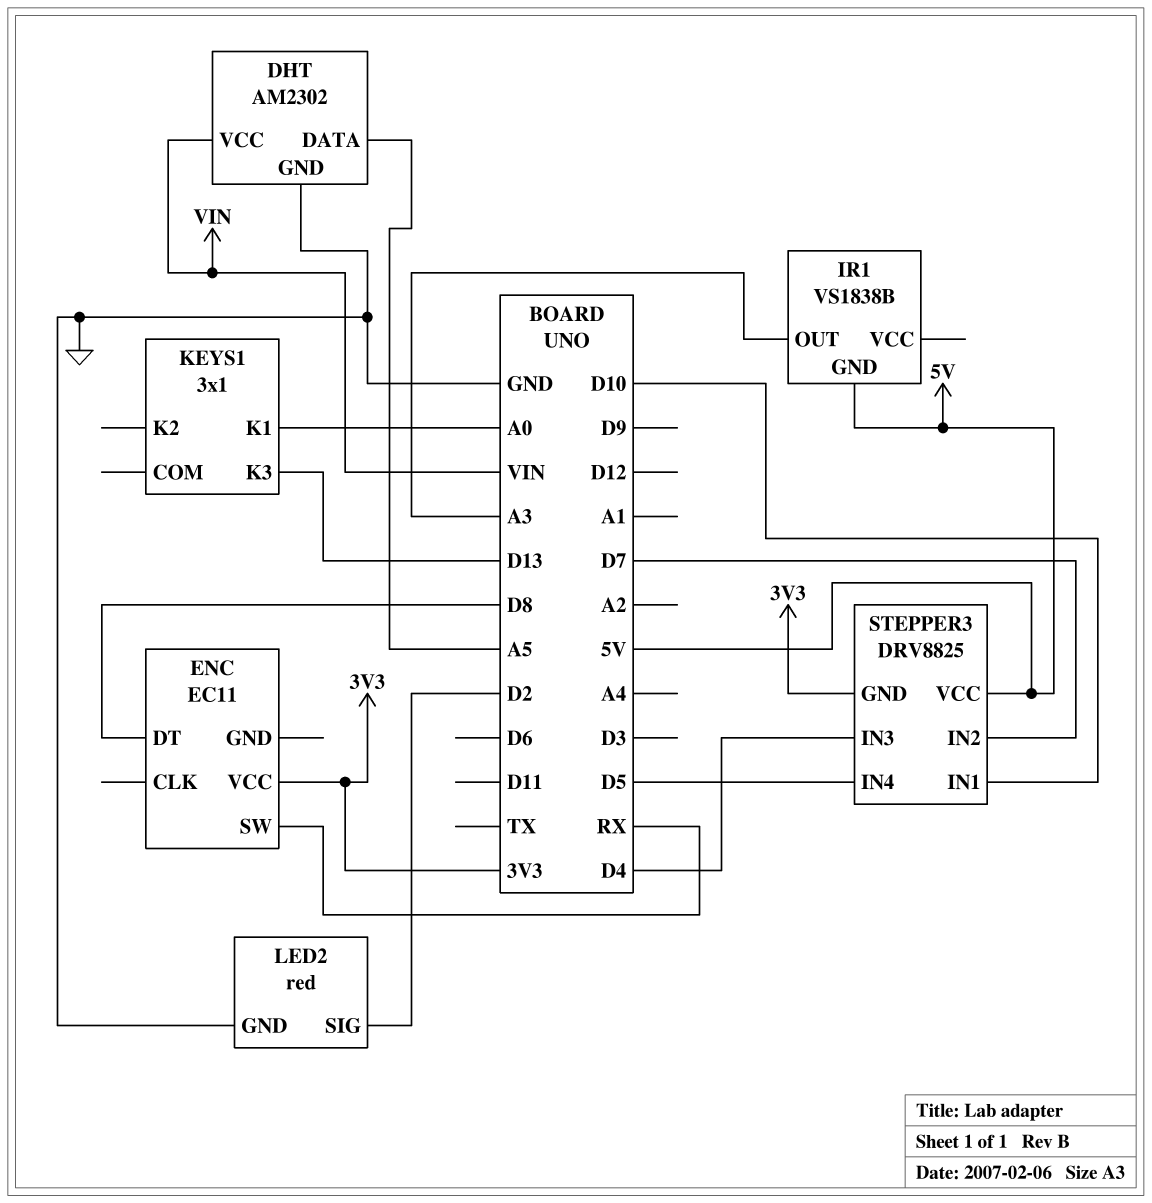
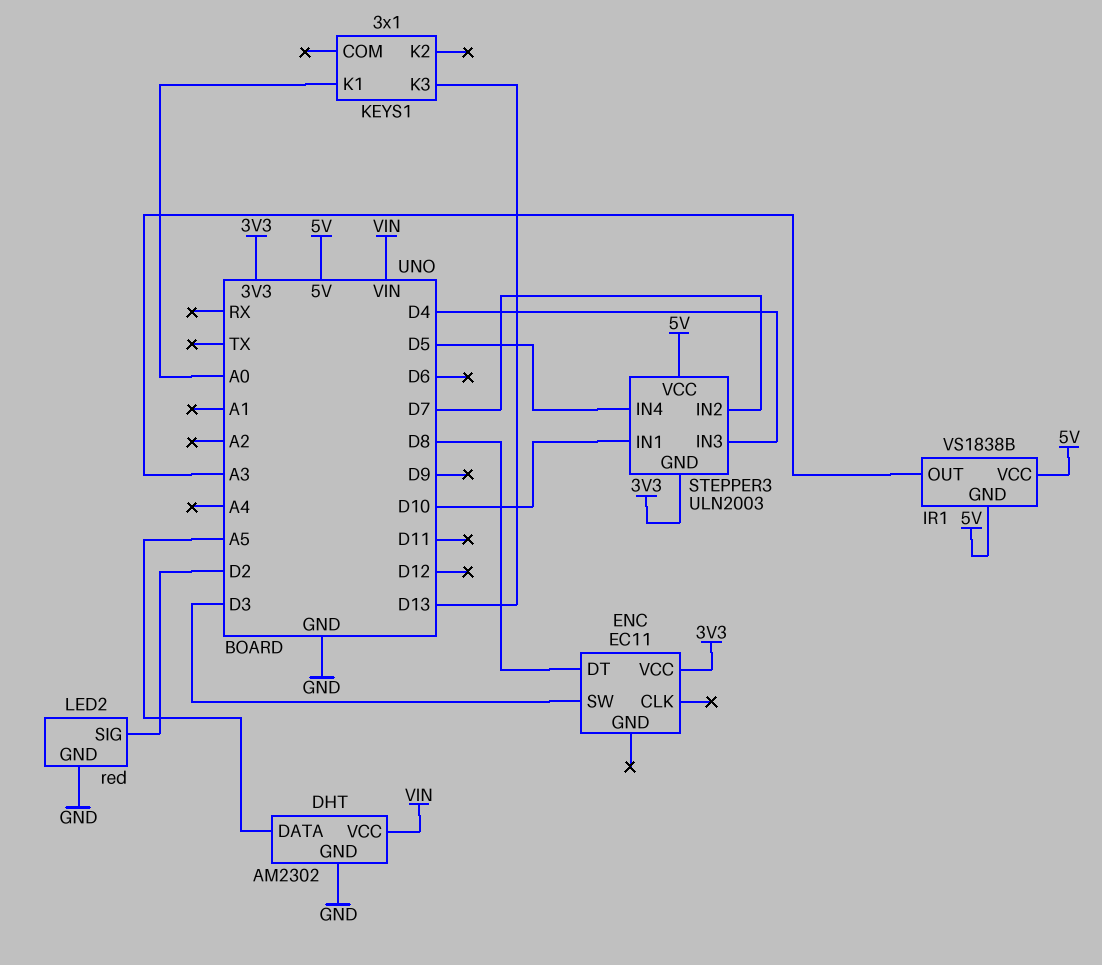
ENC pin SW: RX -> D3
IR1 pin VCC: none -> 5V
STEPPER3: DRV8825 -> ULN2003

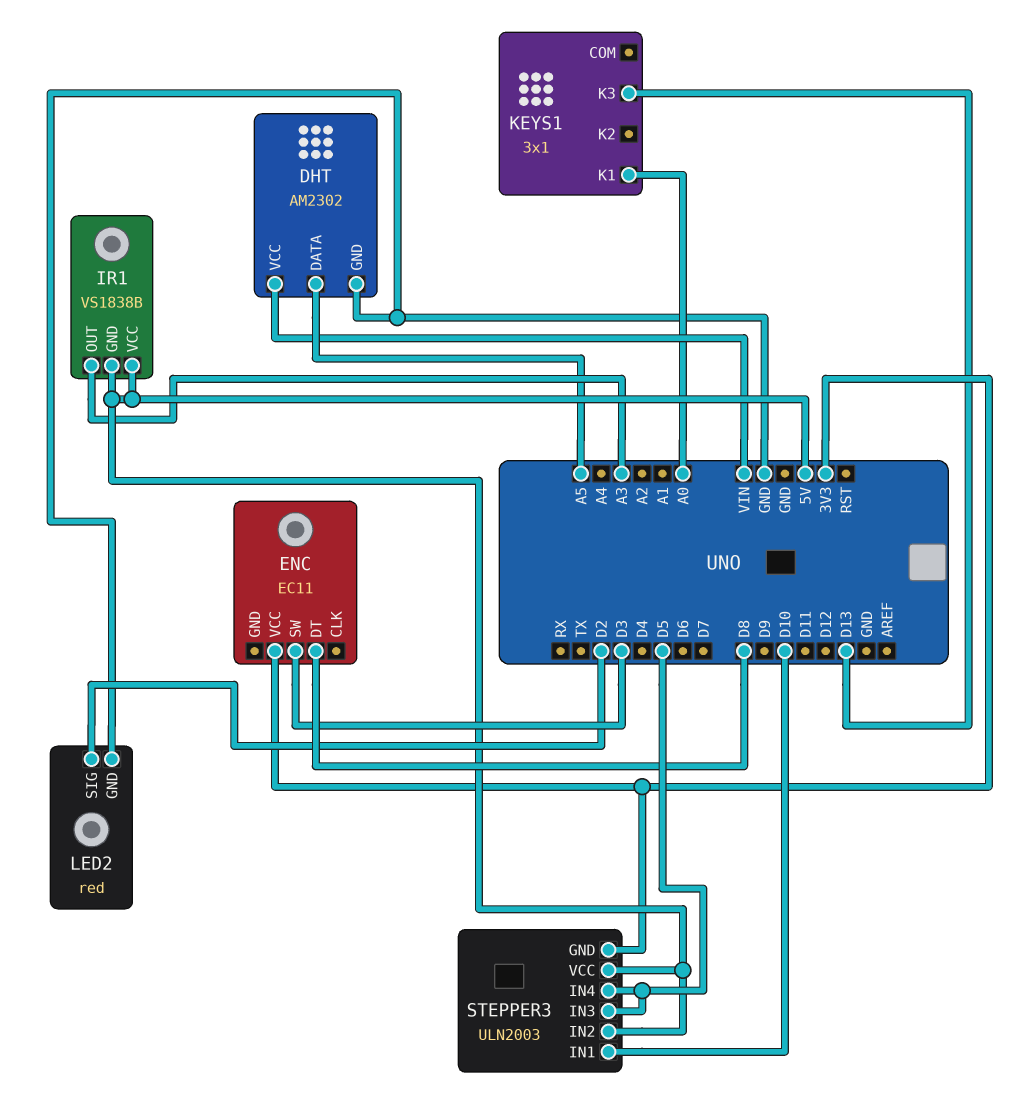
STEPPER3 pin IN2: D7 -> 5V
STEPPER3 pin IN3: D4 -> D5

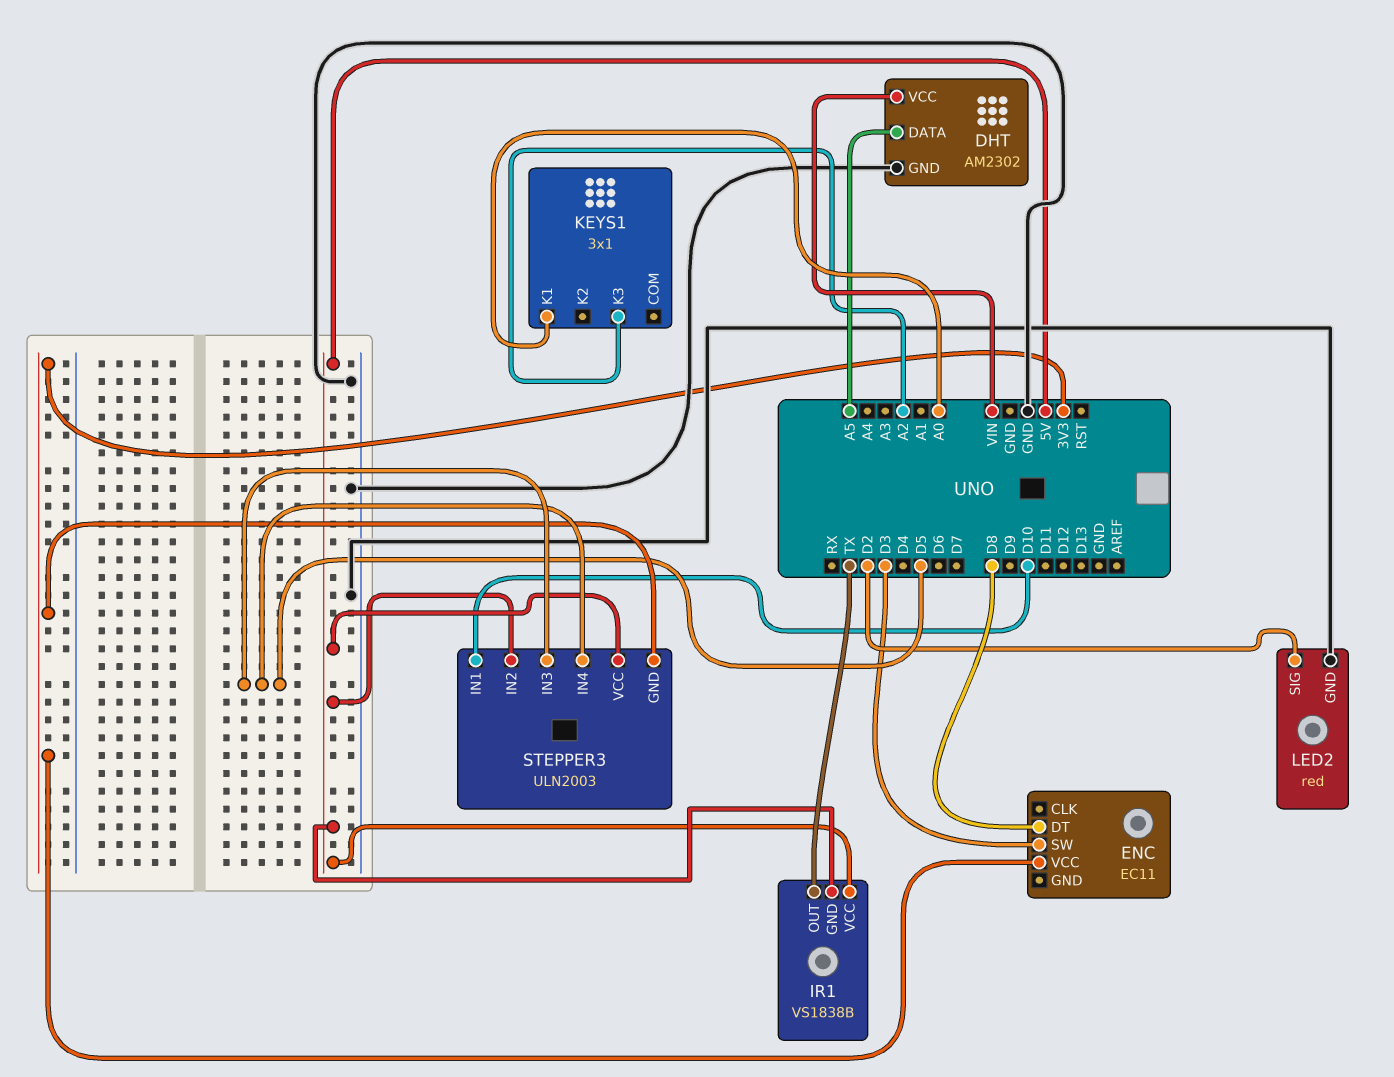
IR1 pin OUT: A3 -> TX
KEYS1 pin K3: D13 -> A2

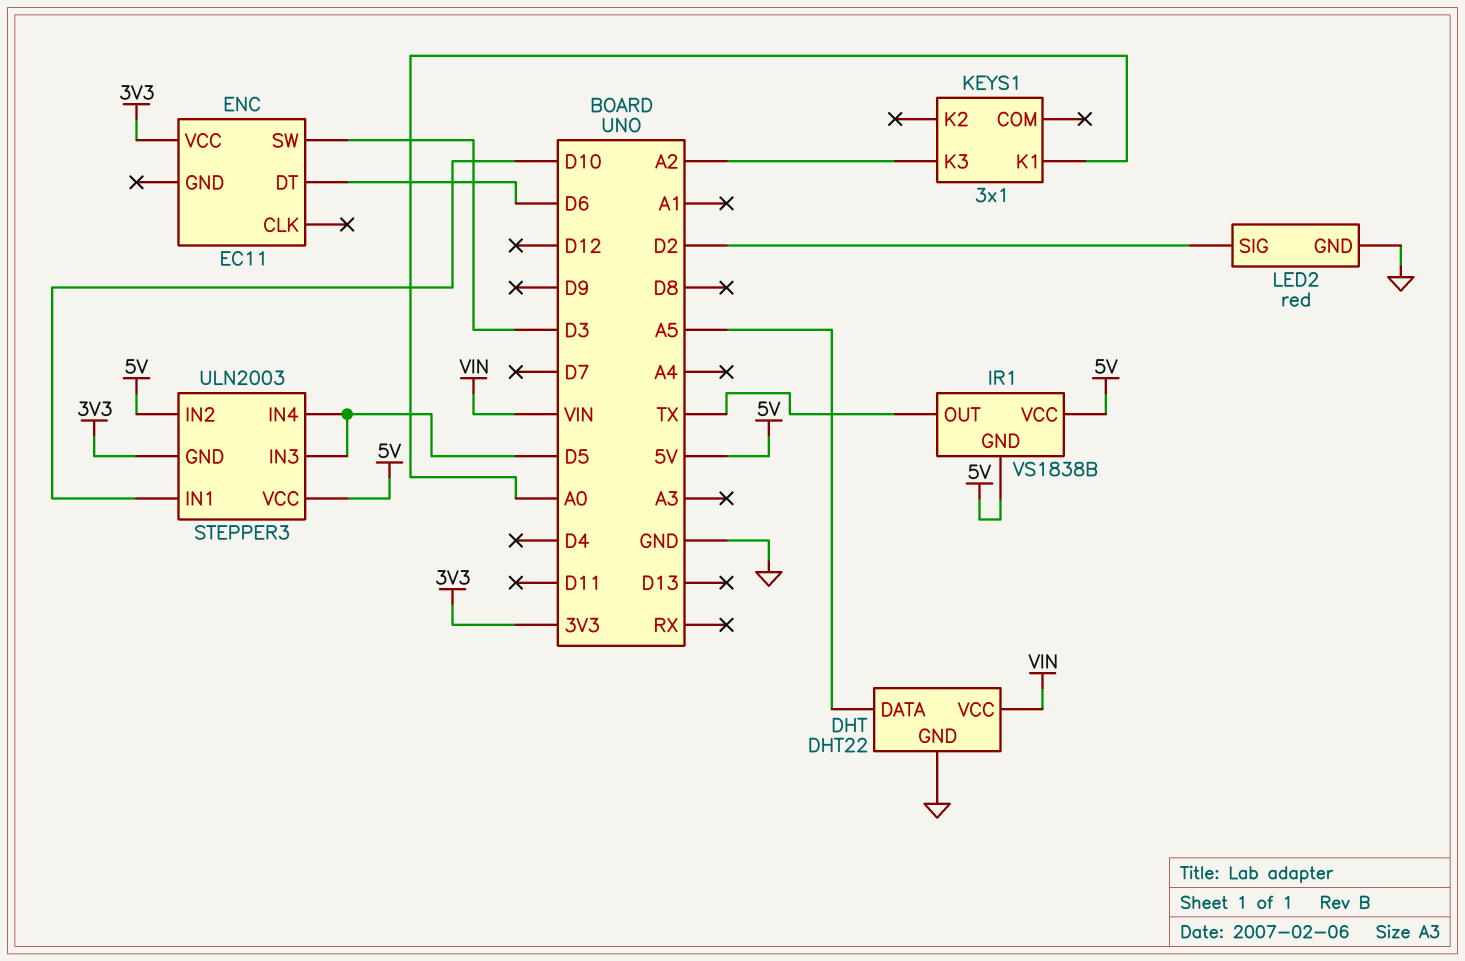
DHT: AM2302 -> DHT22
ENC pin DT: D8 -> D6

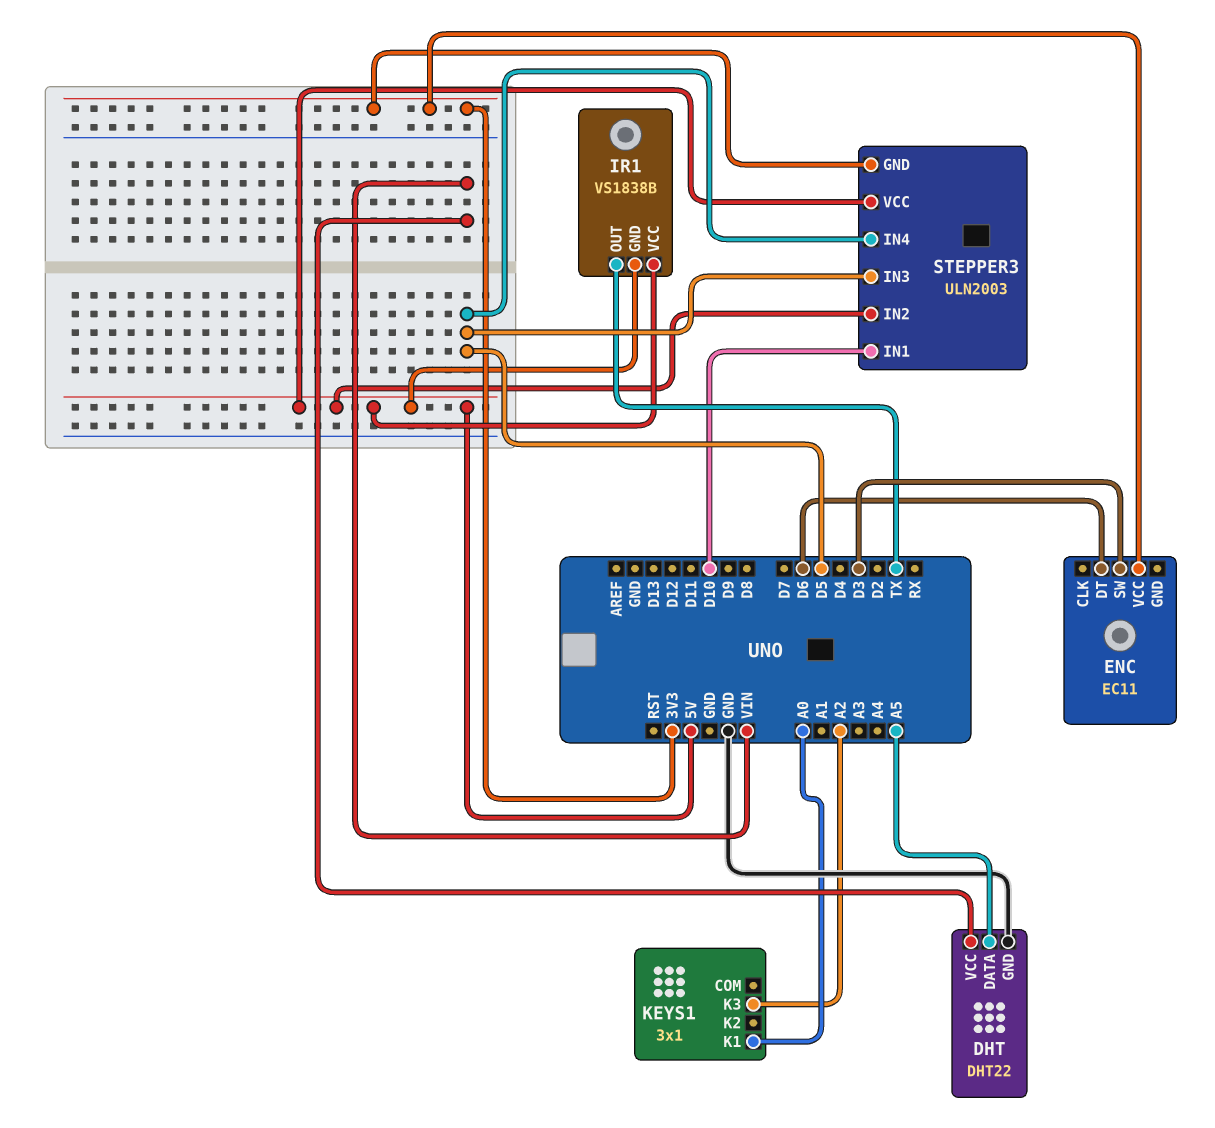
LED2: red -> none
LED2 pin GND: GND -> none
LED2 pin SIG: D2 -> none

